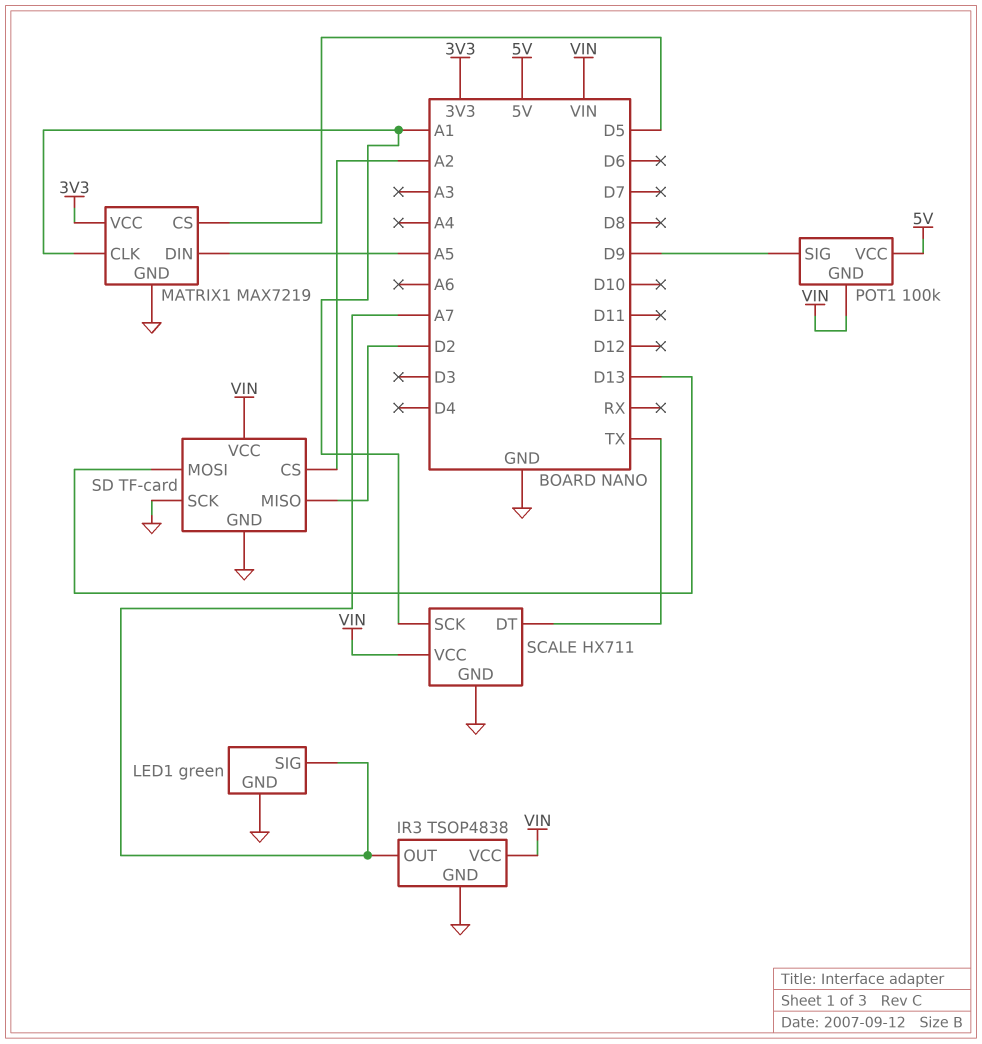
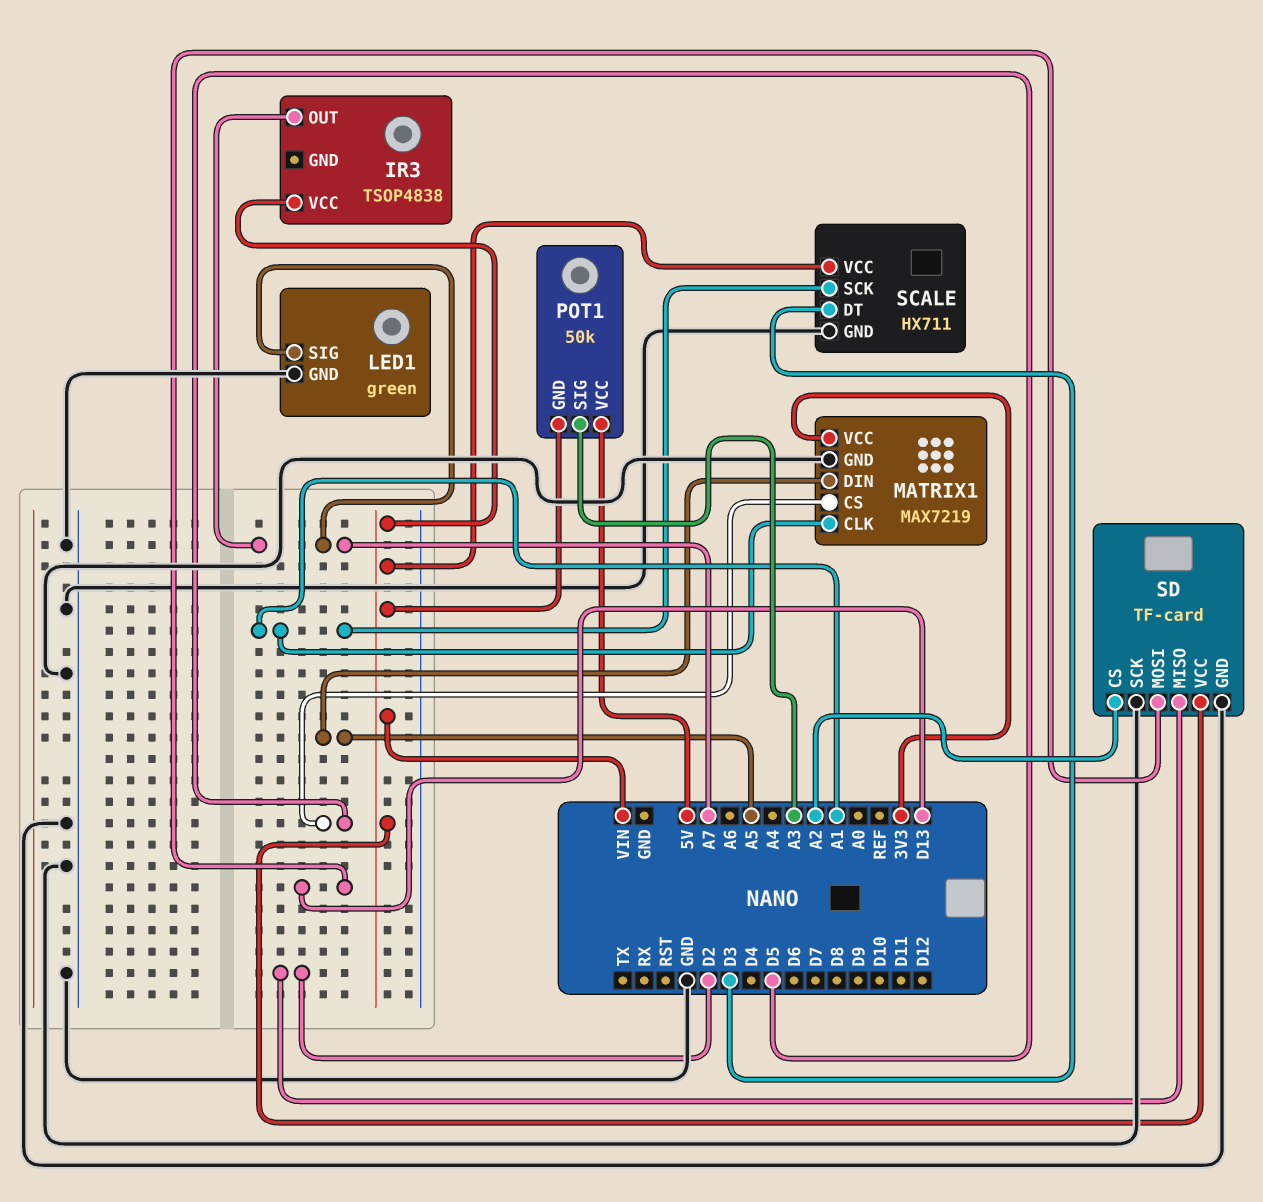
IR3 pin GND: GND -> none
POT1: 100k -> 50k
POT1 pin SIG: D9 -> A3
SCALE pin DT: TX -> D3

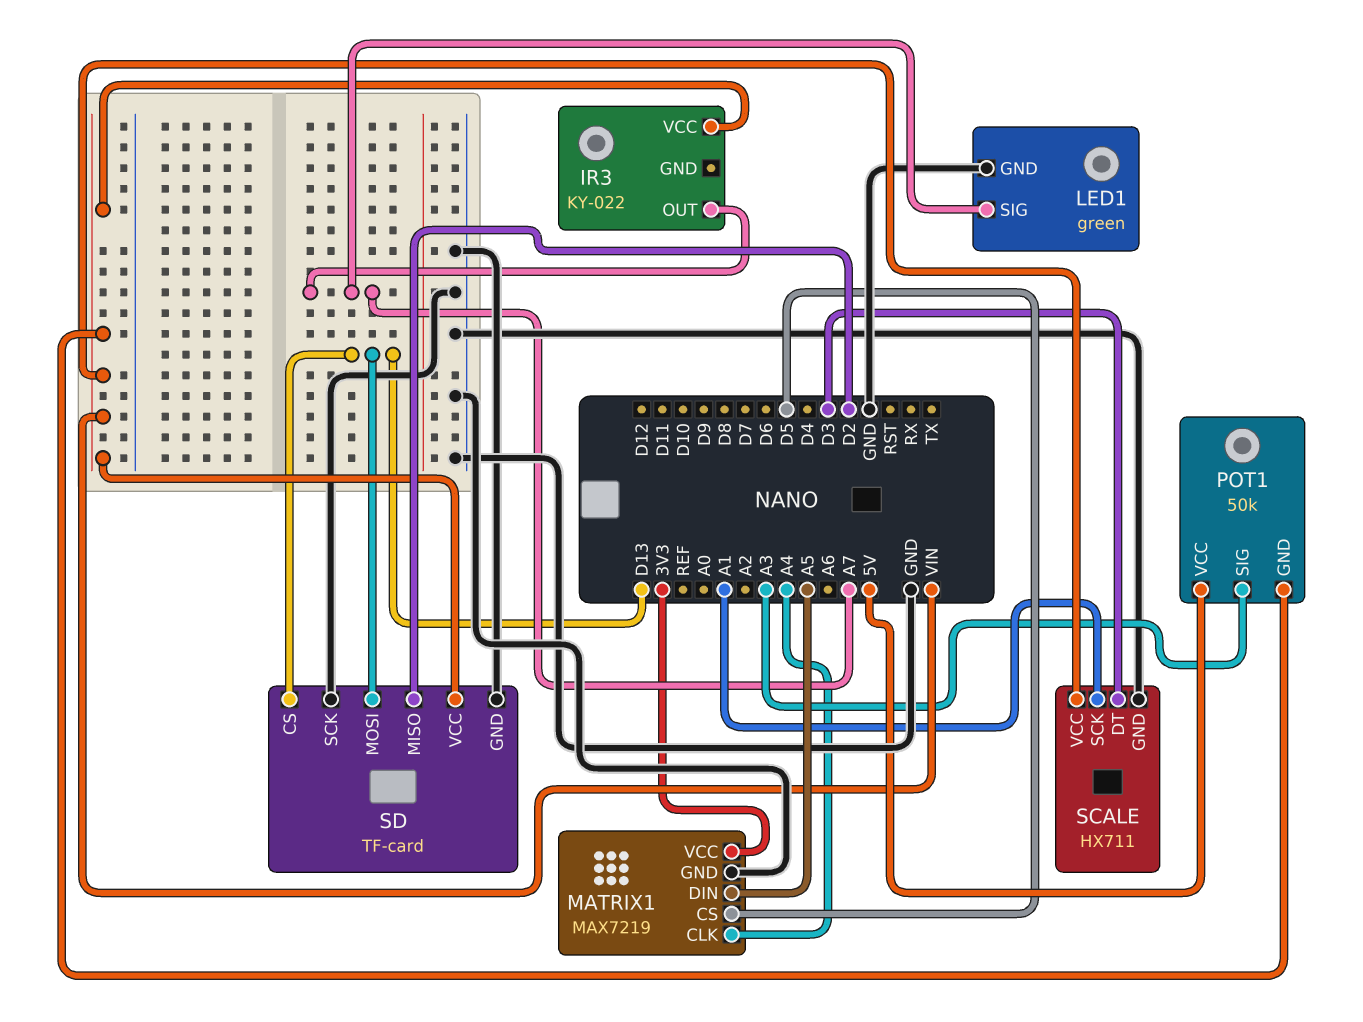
IR3: TSOP4838 -> KY-022
MATRIX1 pin CLK: A1 -> A4
SD pin CS: A2 -> D13

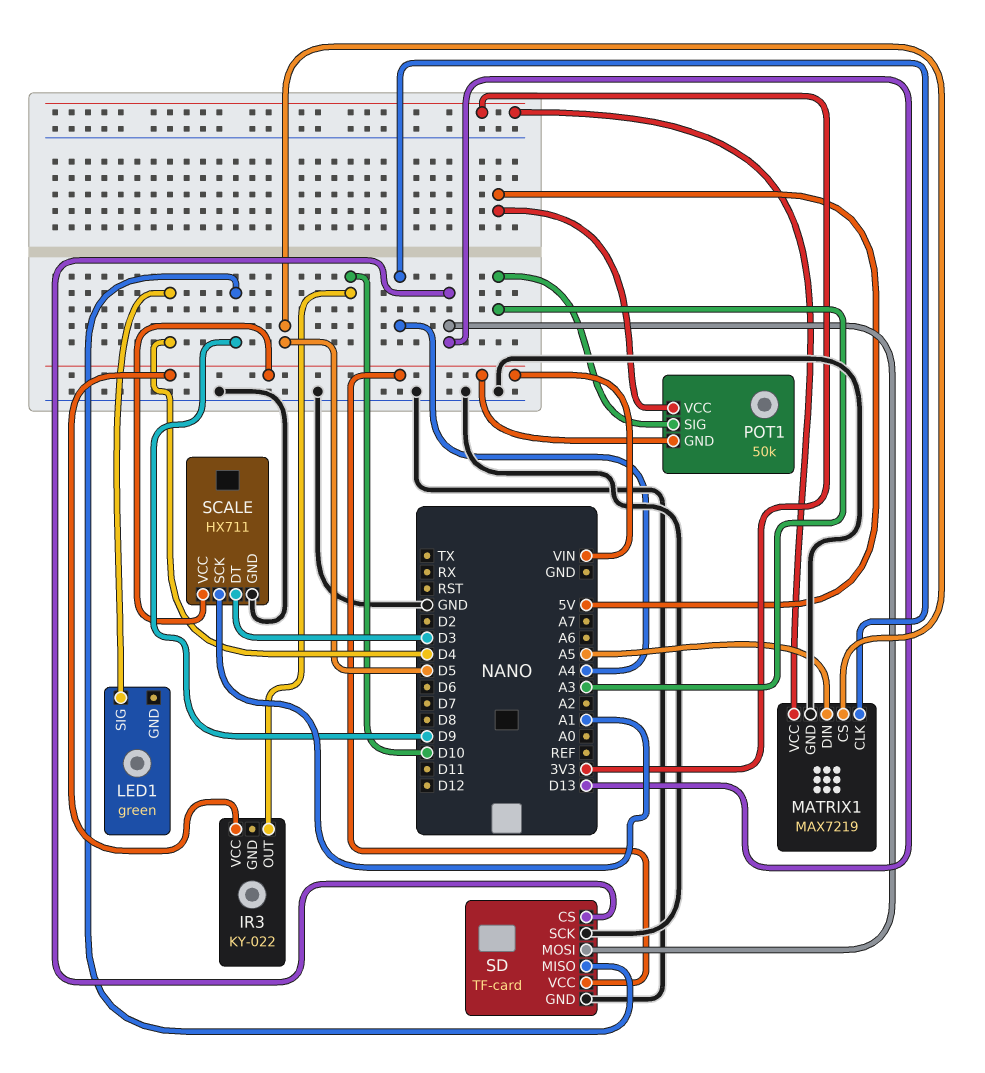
IR3 pin OUT: A7 -> D10
LED1 pin GND: GND -> none
LED1 pin SIG: A7 -> D4
SD pin MISO: D2 -> D9

